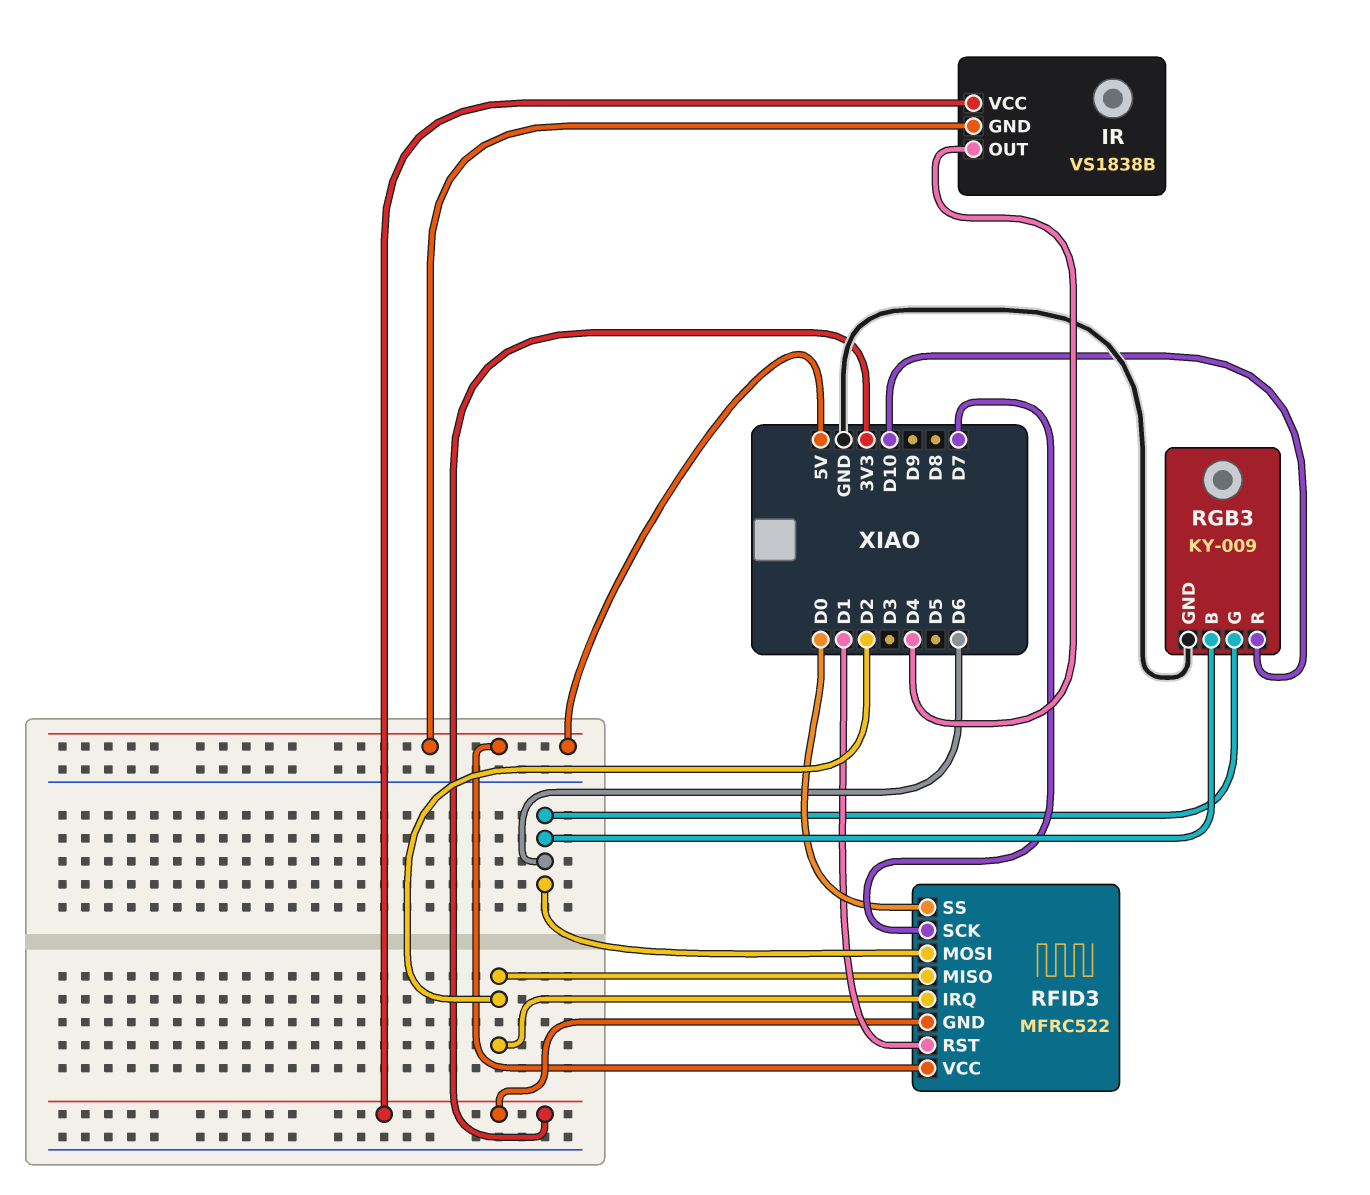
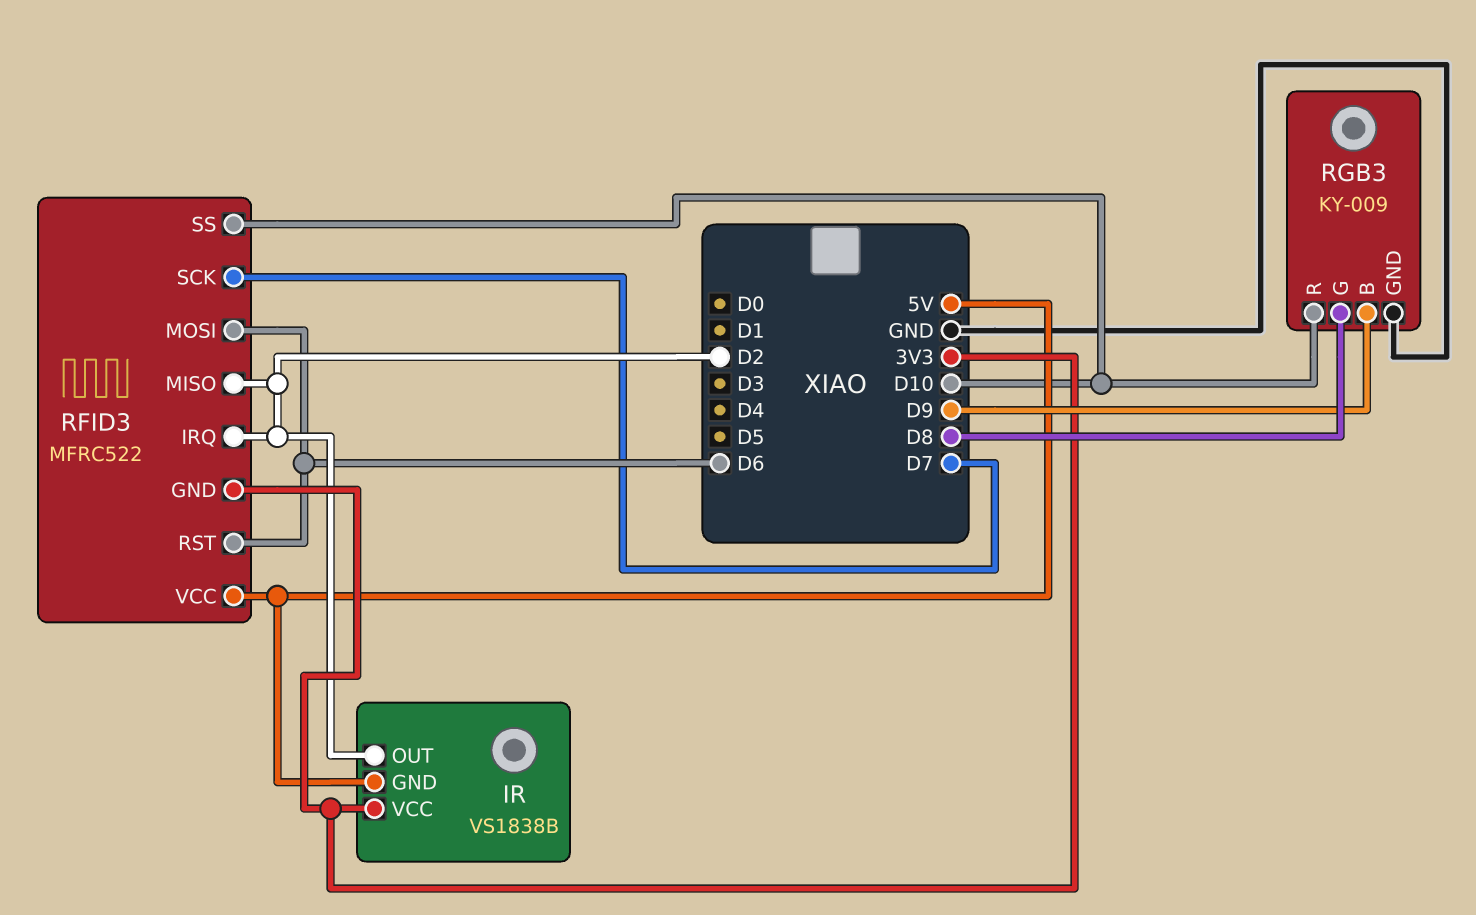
IR pin OUT: D4 -> D2
RFID3 pin RST: D1 -> D6
RFID3 pin SS: D0 -> D10
RGB3 pin B: D6 -> D9
RGB3 pin G: D6 -> D8

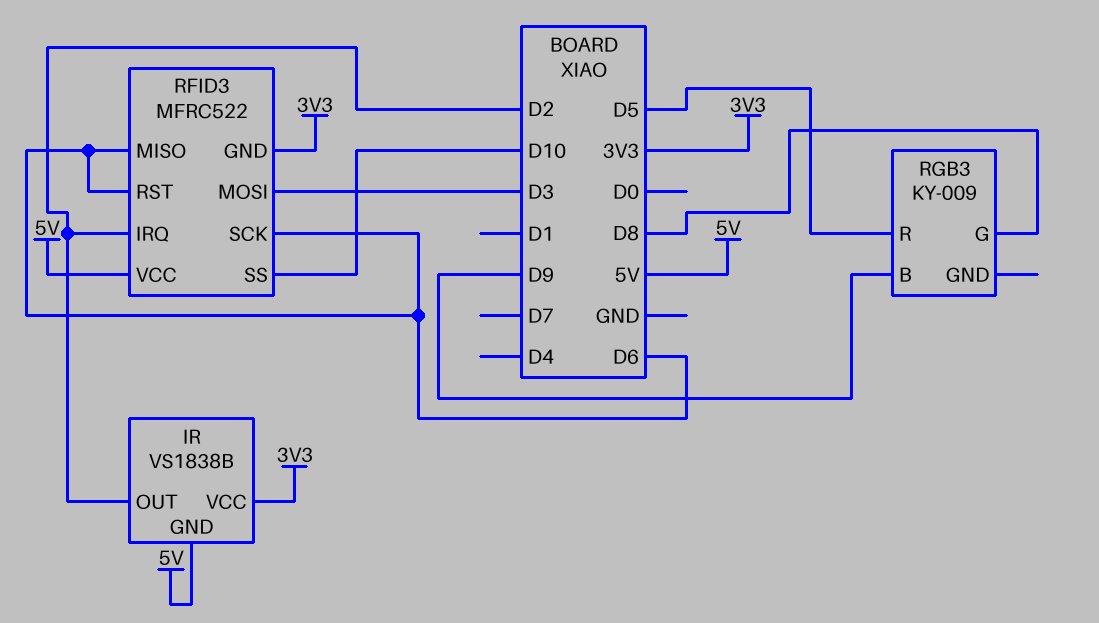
RFID3 pin MISO: D2 -> D6
RFID3 pin MOSI: D6 -> D3
RFID3 pin SCK: D7 -> D6
RGB3 pin GND: GND -> none
RGB3 pin R: D10 -> D5

